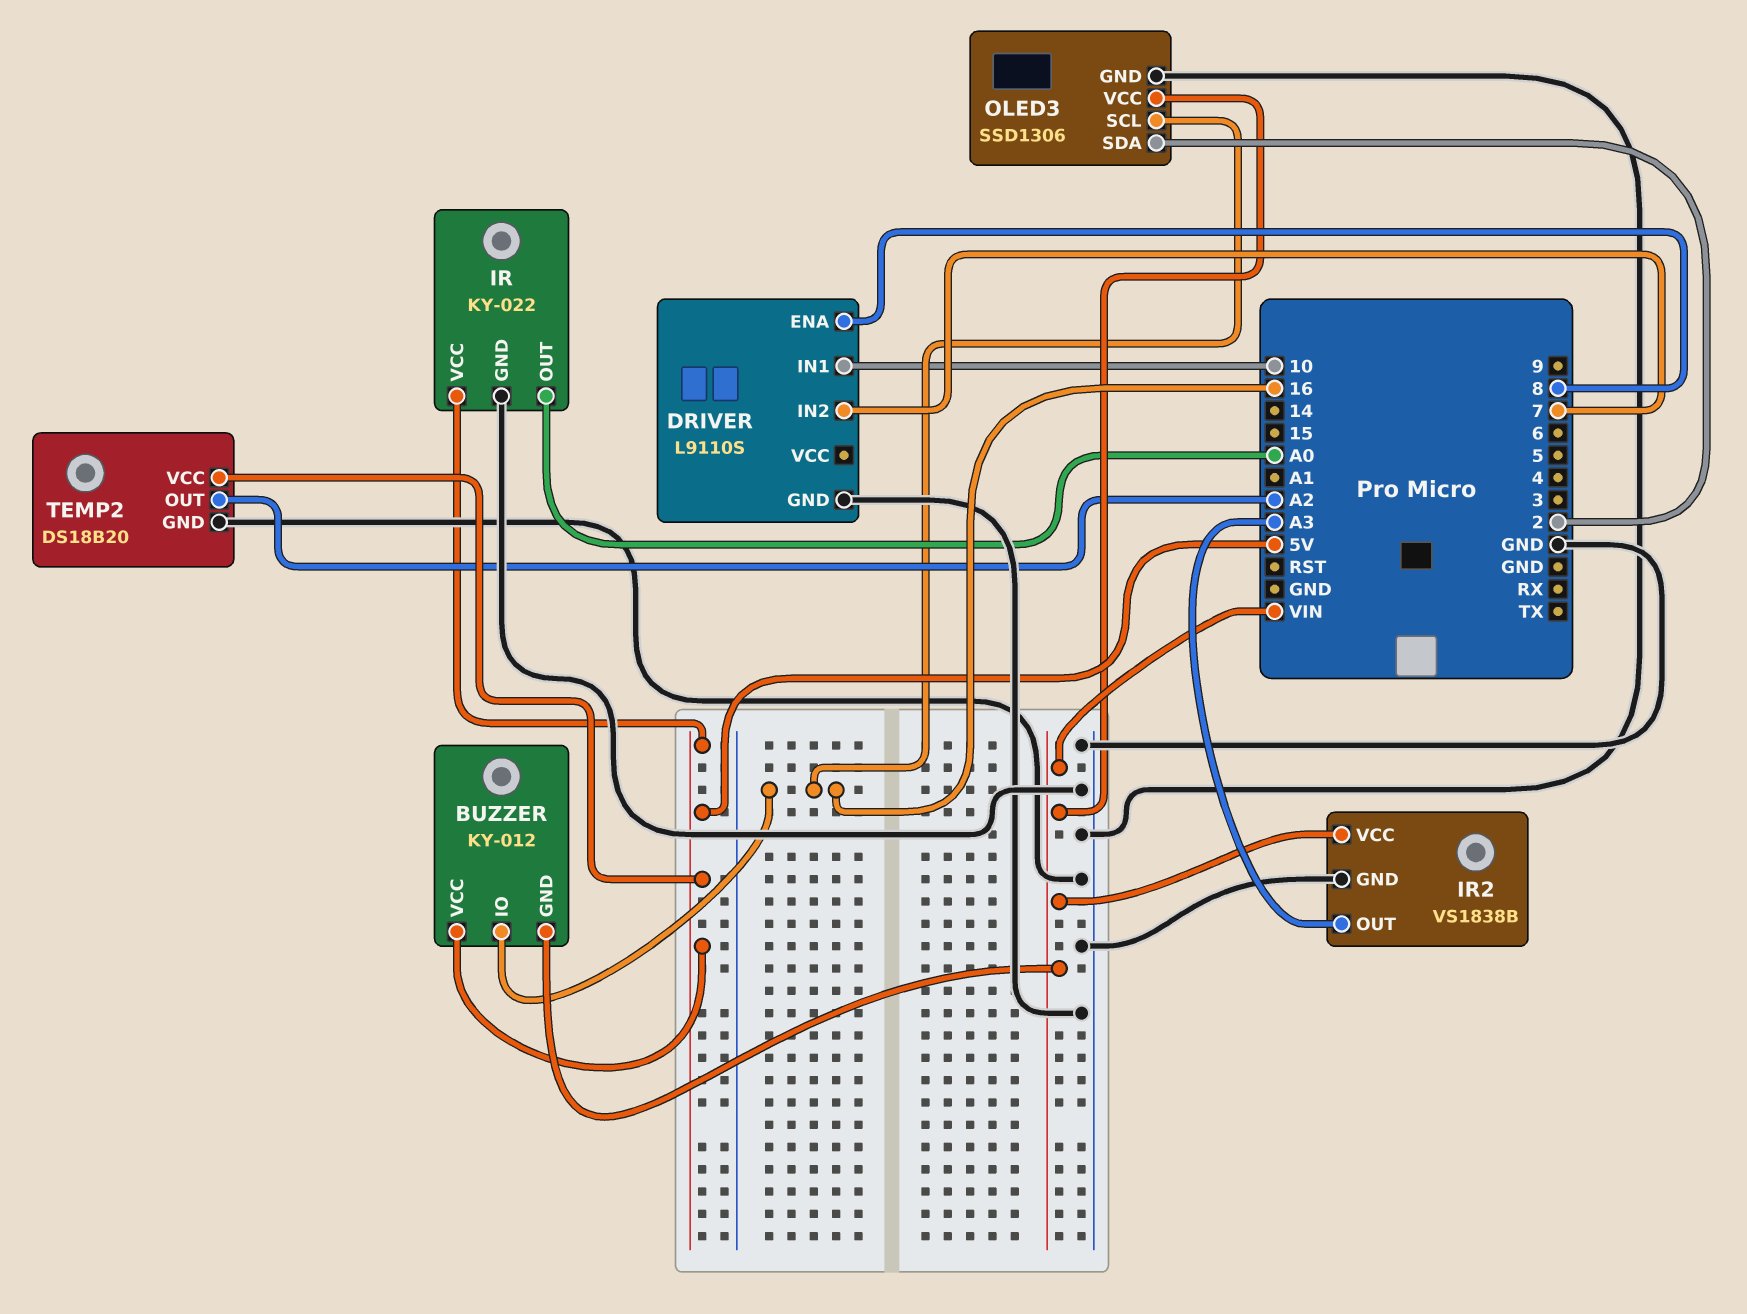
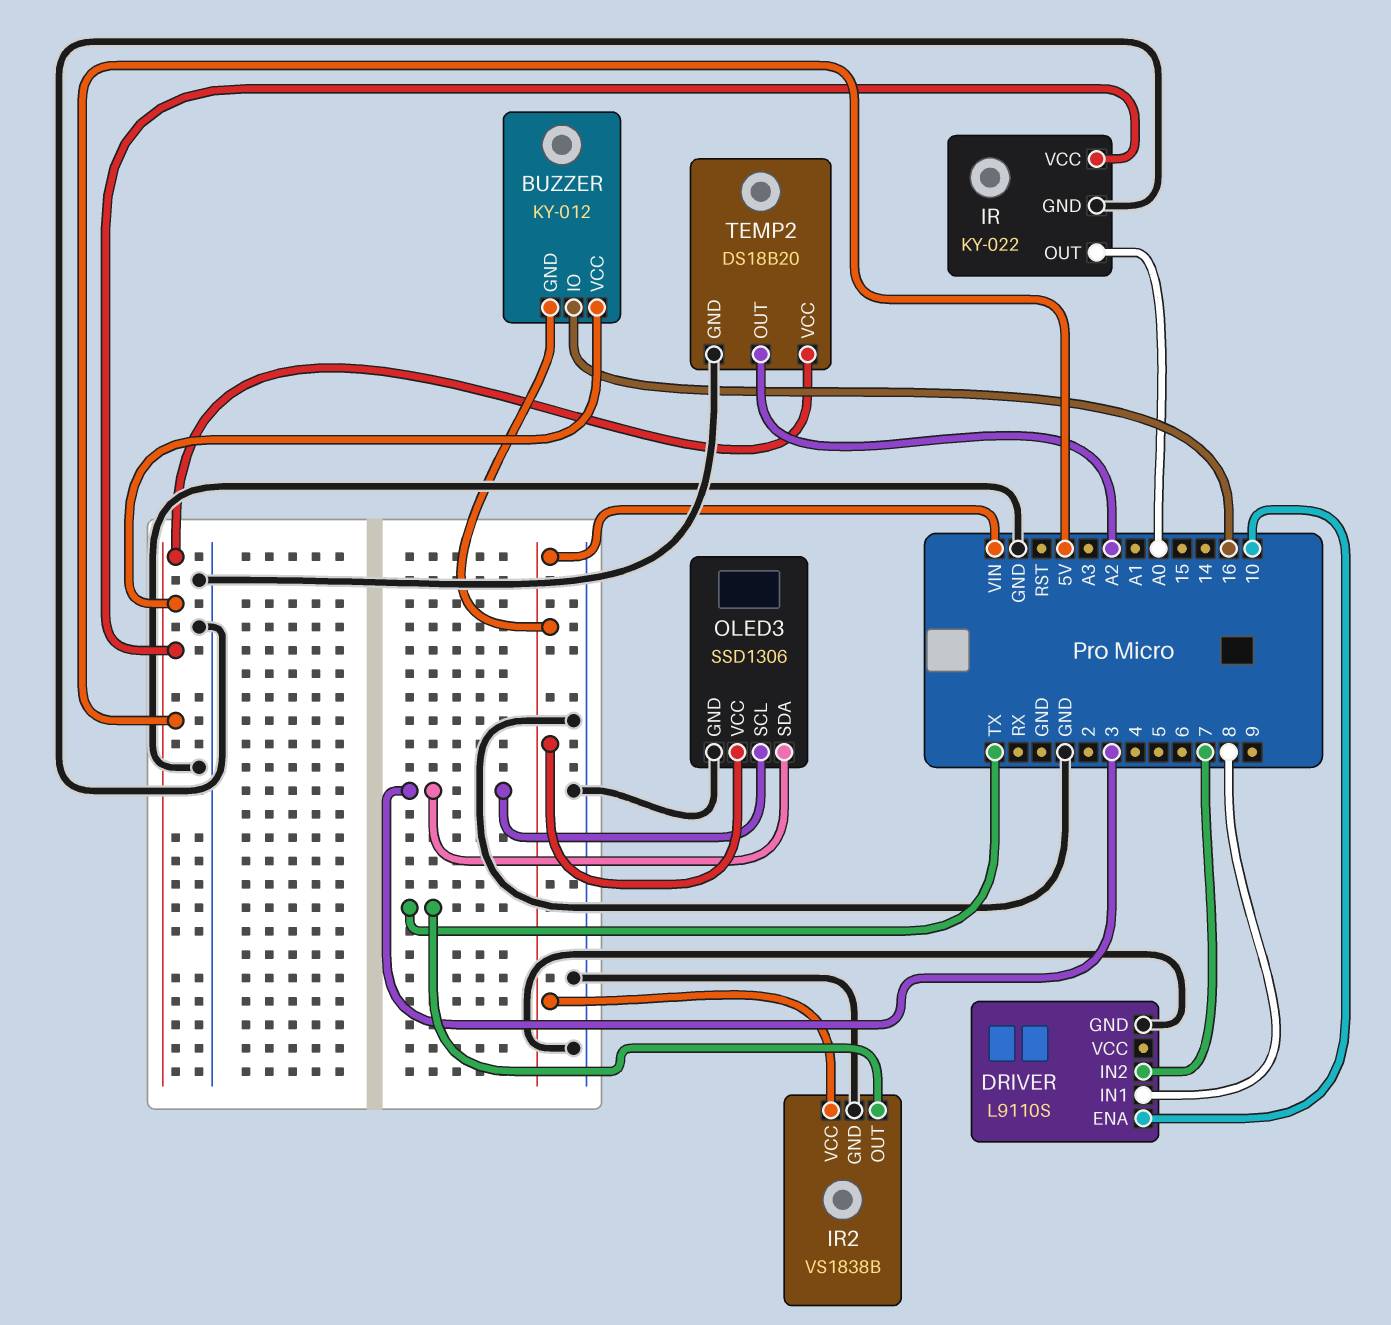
DRIVER pin ENA: 8 -> 10
DRIVER pin IN1: 10 -> 8
IR2 pin OUT: A3 -> TX
OLED3 pin SCL: 16 -> 3
OLED3 pin SDA: 2 -> 3

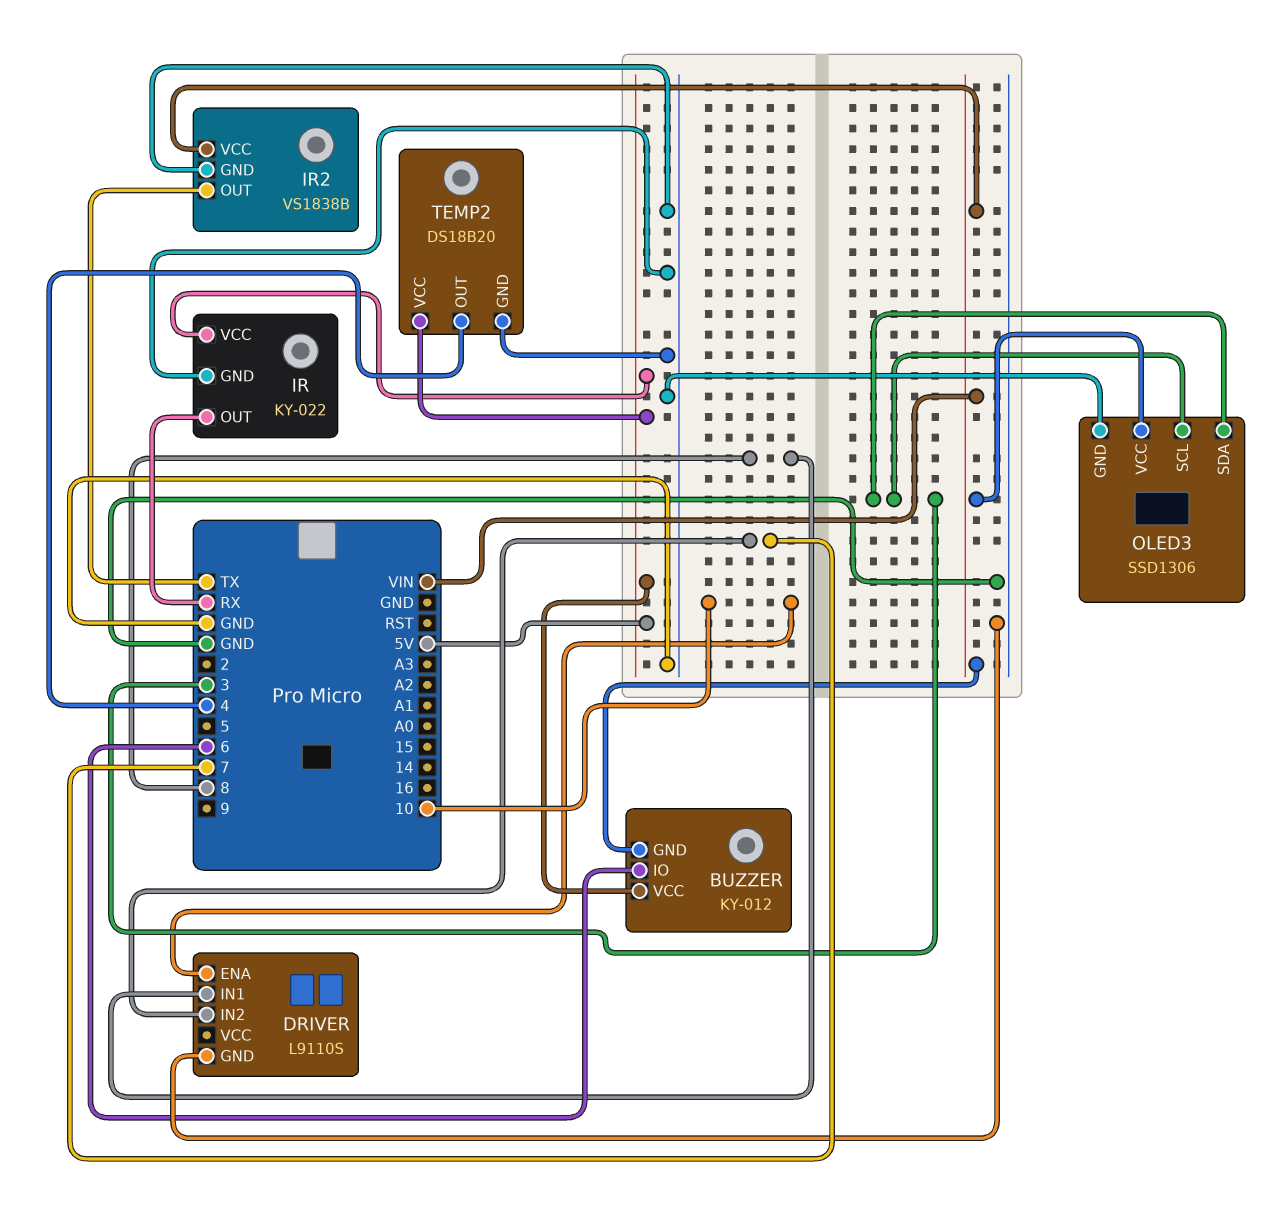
BUZZER pin IO: 16 -> 6
IR pin OUT: A0 -> RX
TEMP2 pin OUT: A2 -> 4

